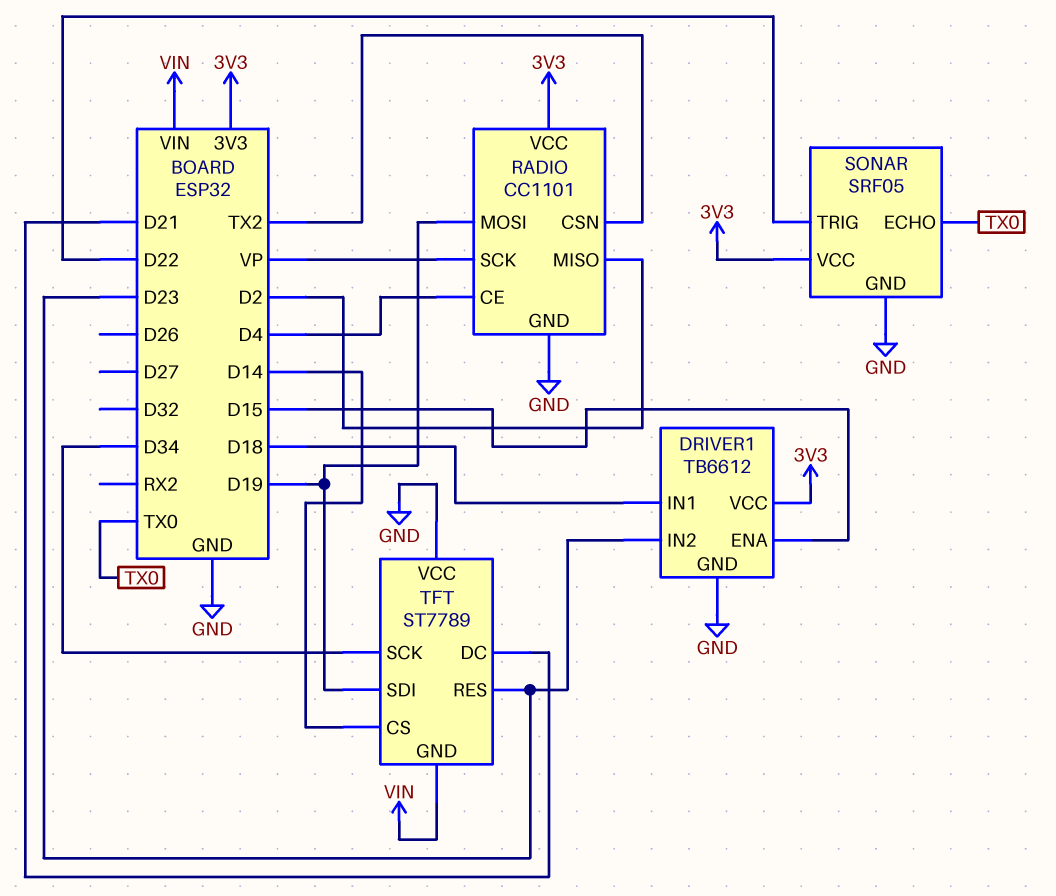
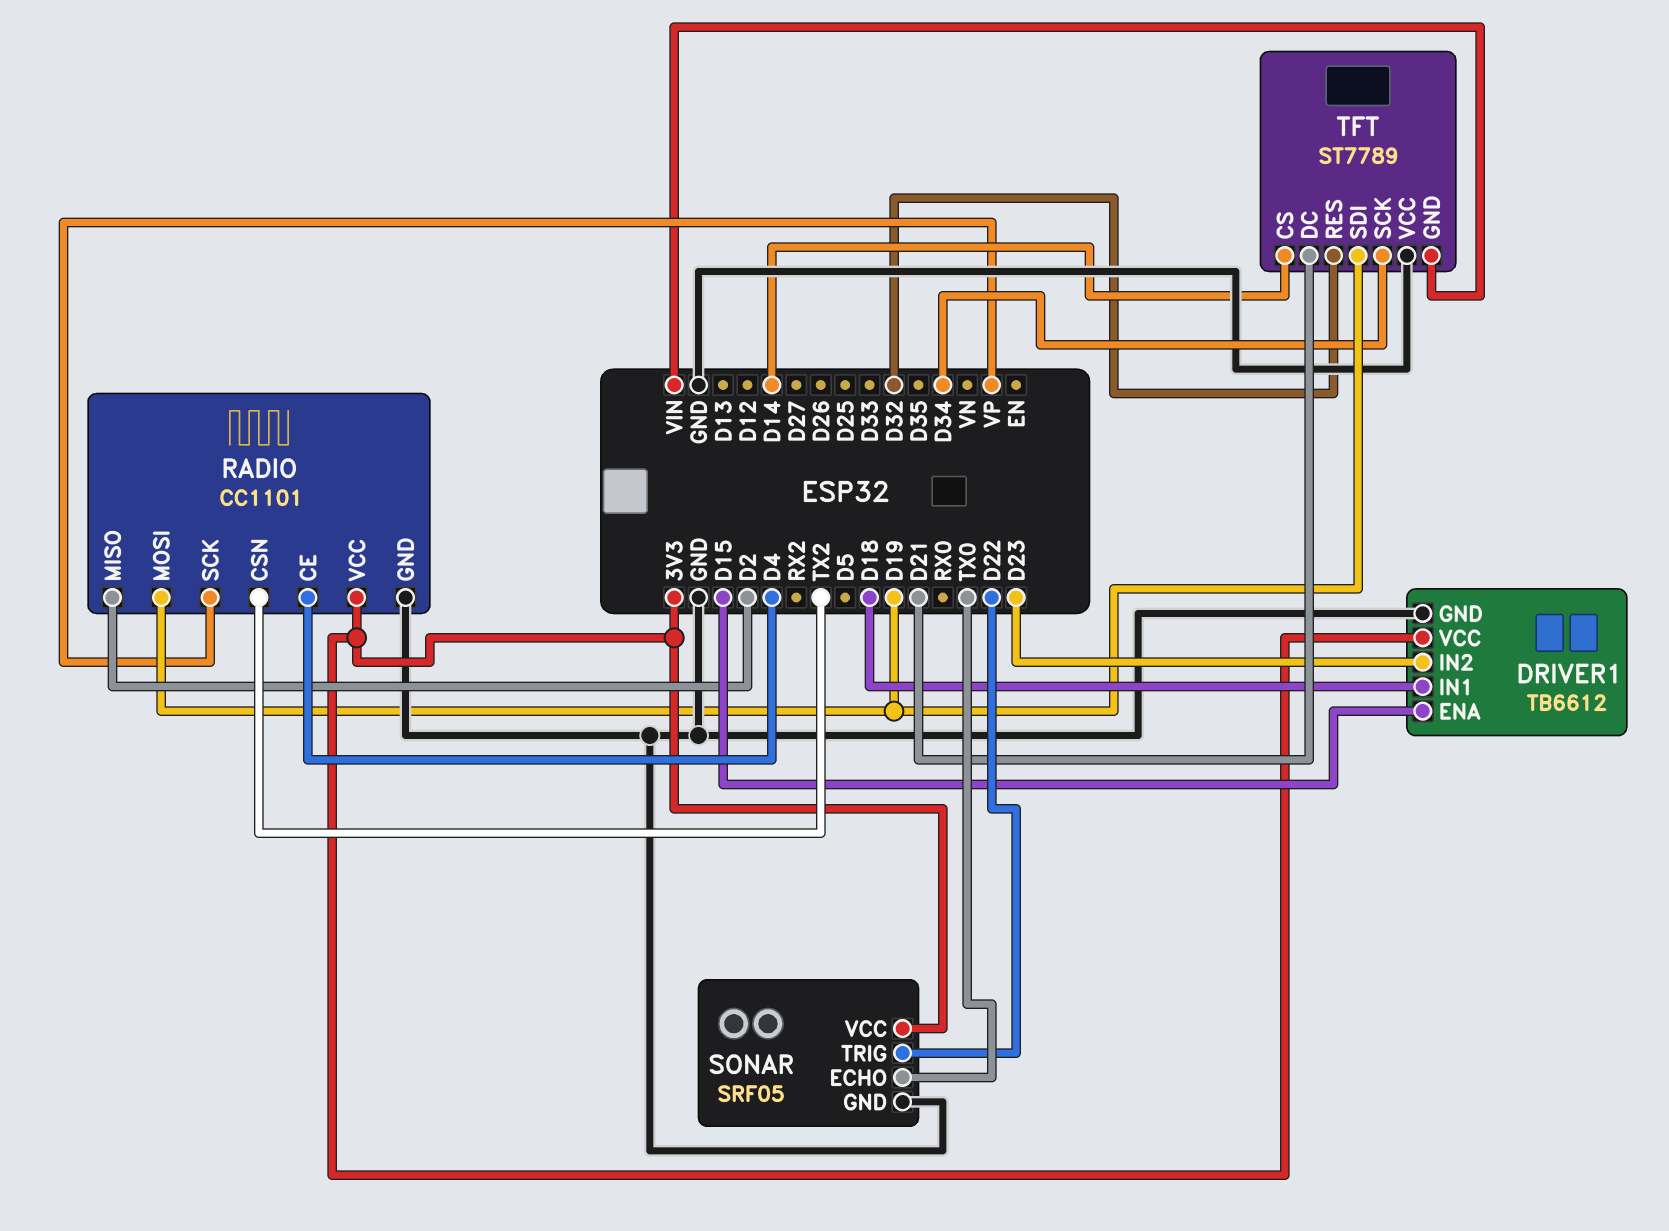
TFT pin RES: D23 -> D32

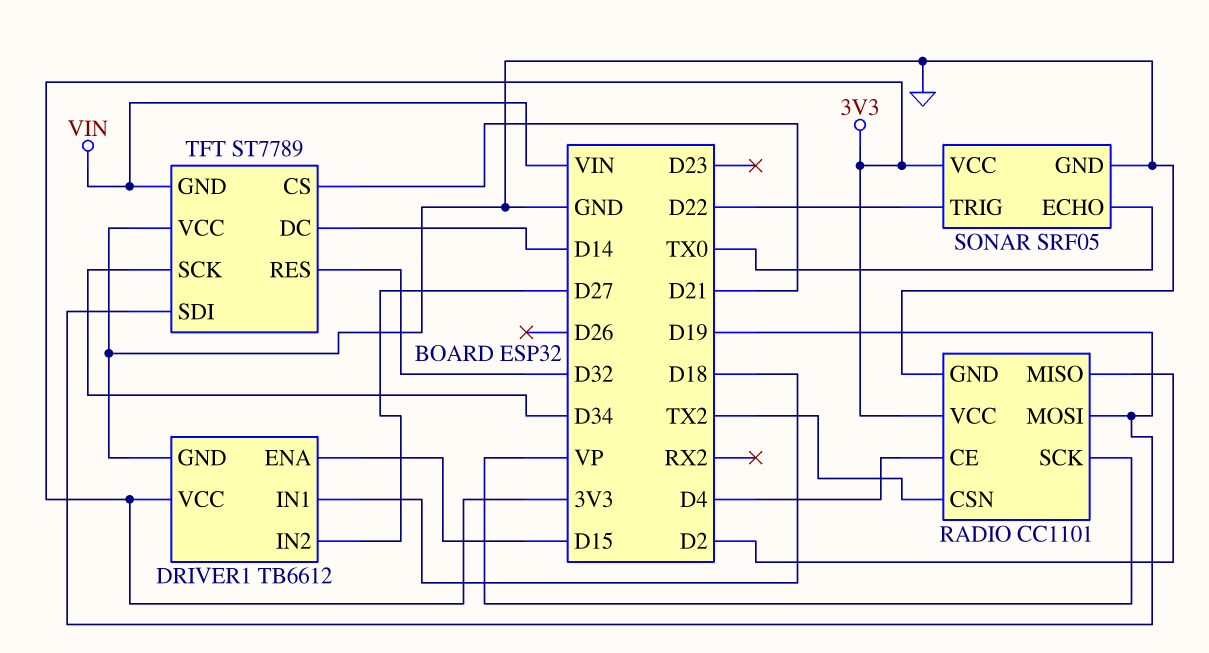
DRIVER1 pin IN2: D23 -> D27
TFT pin CS: D14 -> D21
TFT pin DC: D21 -> D14

